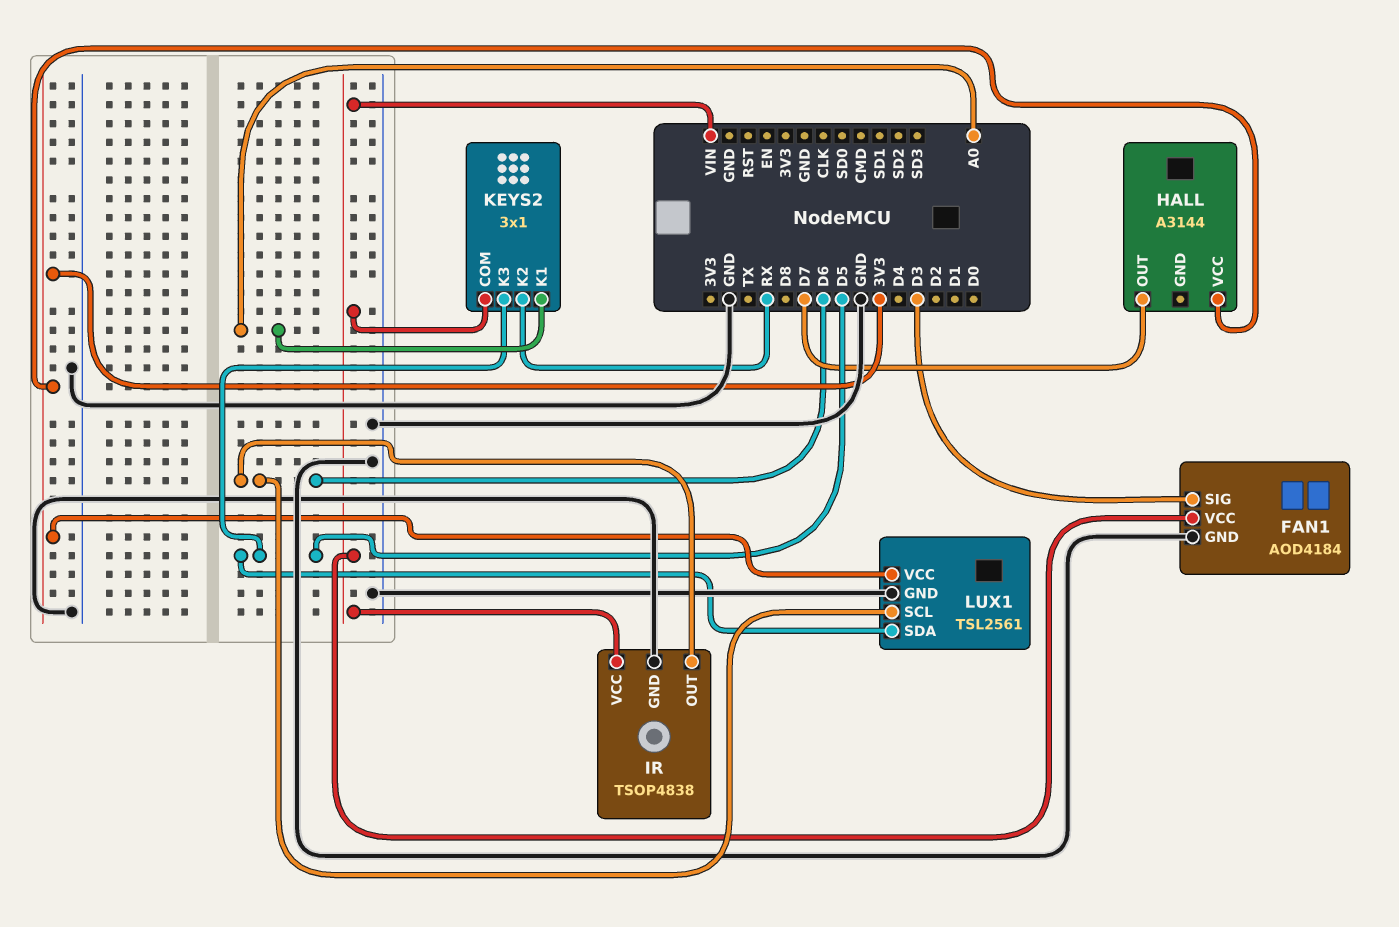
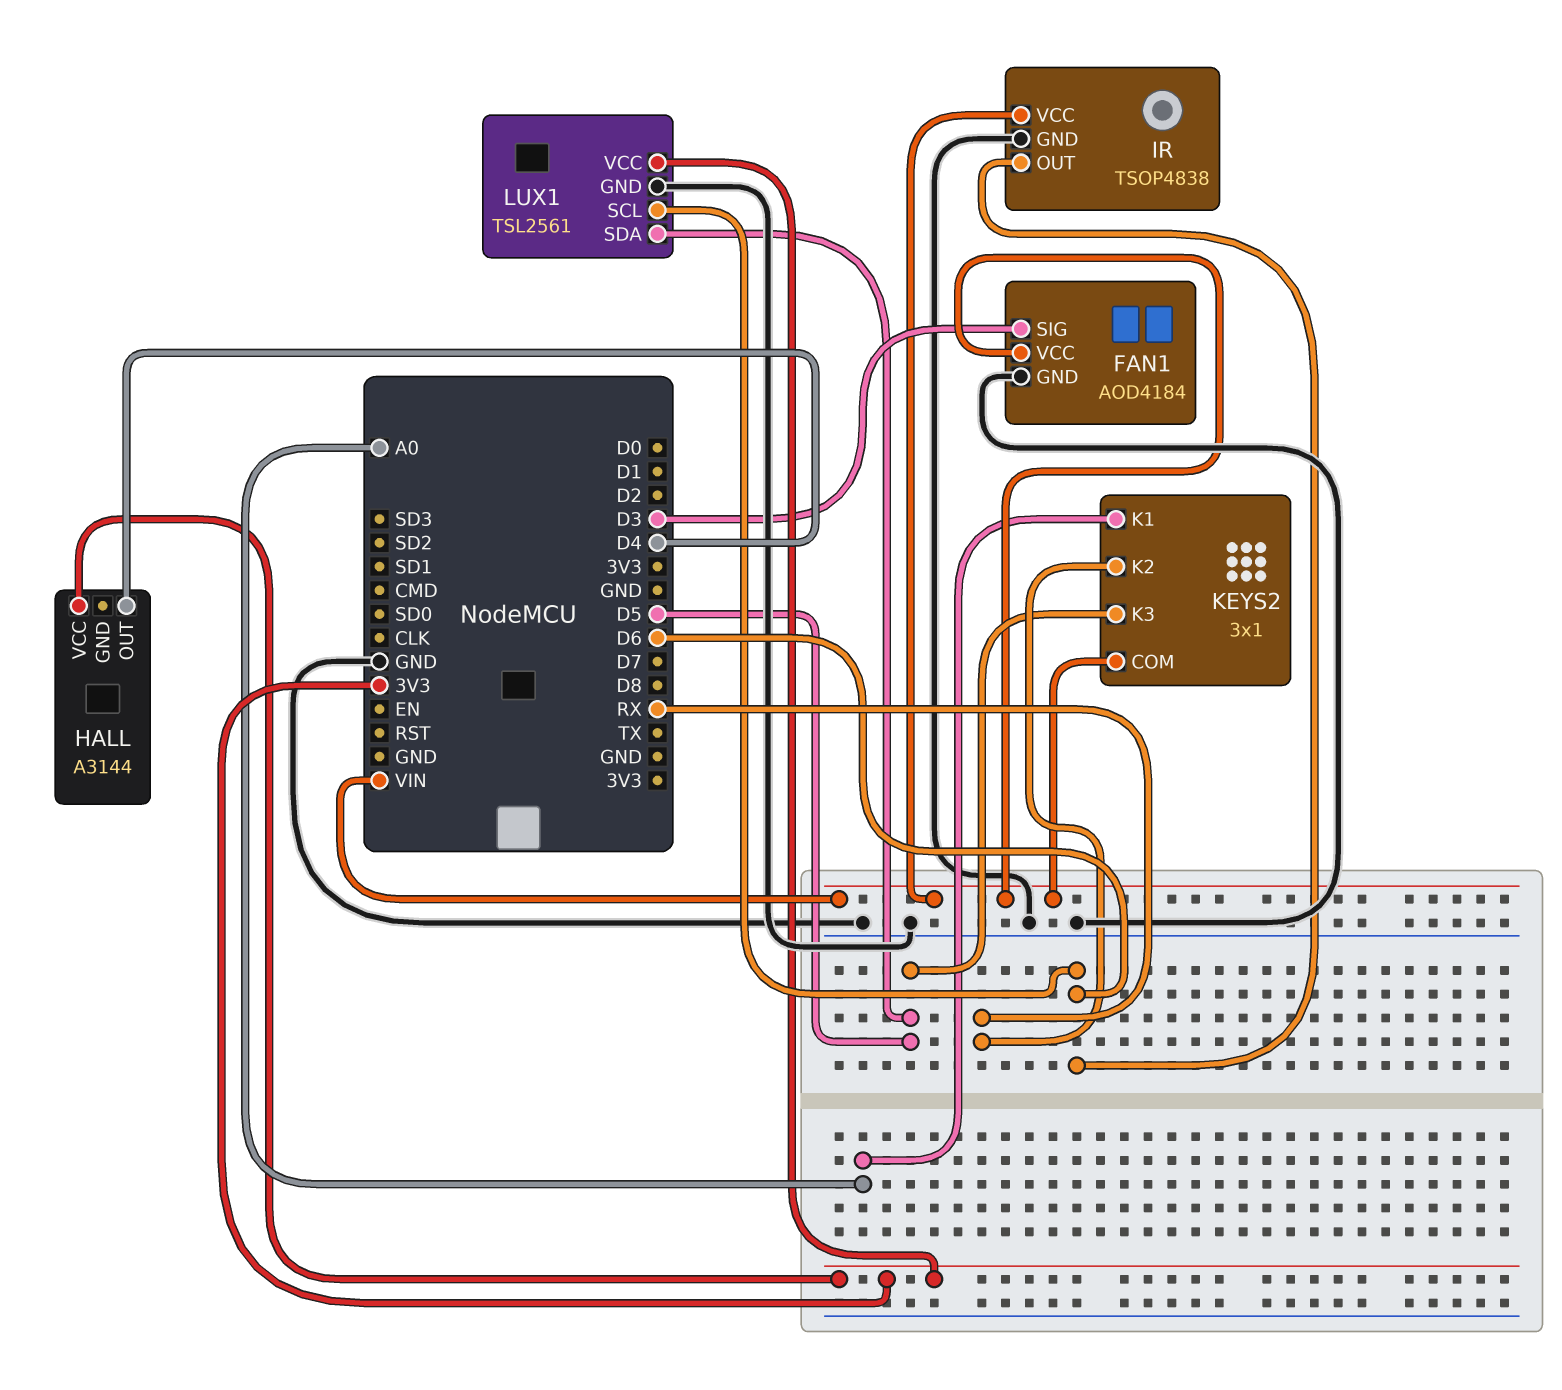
HALL pin OUT: D7 -> D4

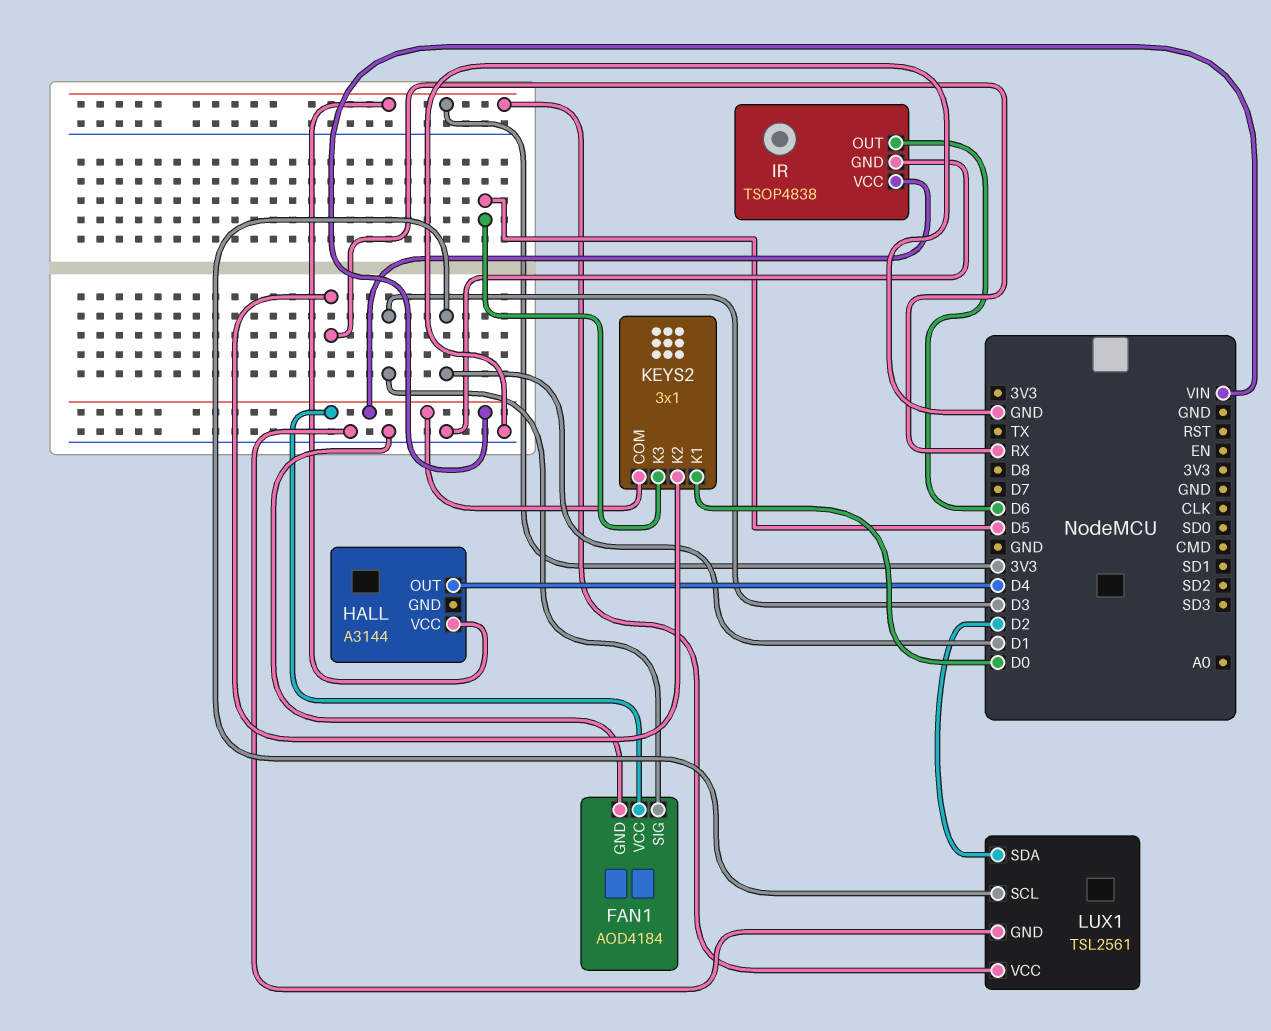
KEYS2 pin K1: A0 -> D0
LUX1 pin SCL: D6 -> D1
LUX1 pin SDA: D5 -> D2

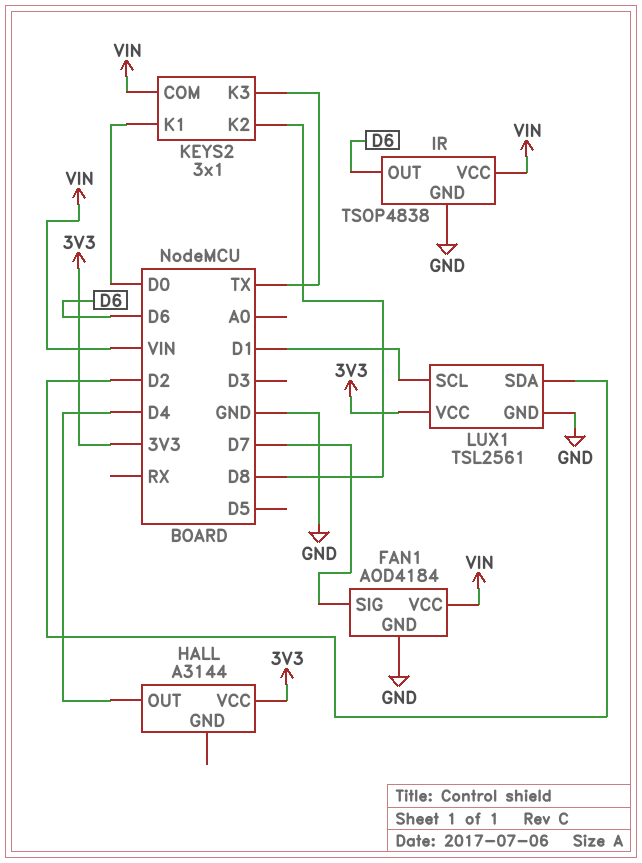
FAN1 pin SIG: D3 -> D7
KEYS2 pin K2: RX -> D8
KEYS2 pin K3: D5 -> TX

